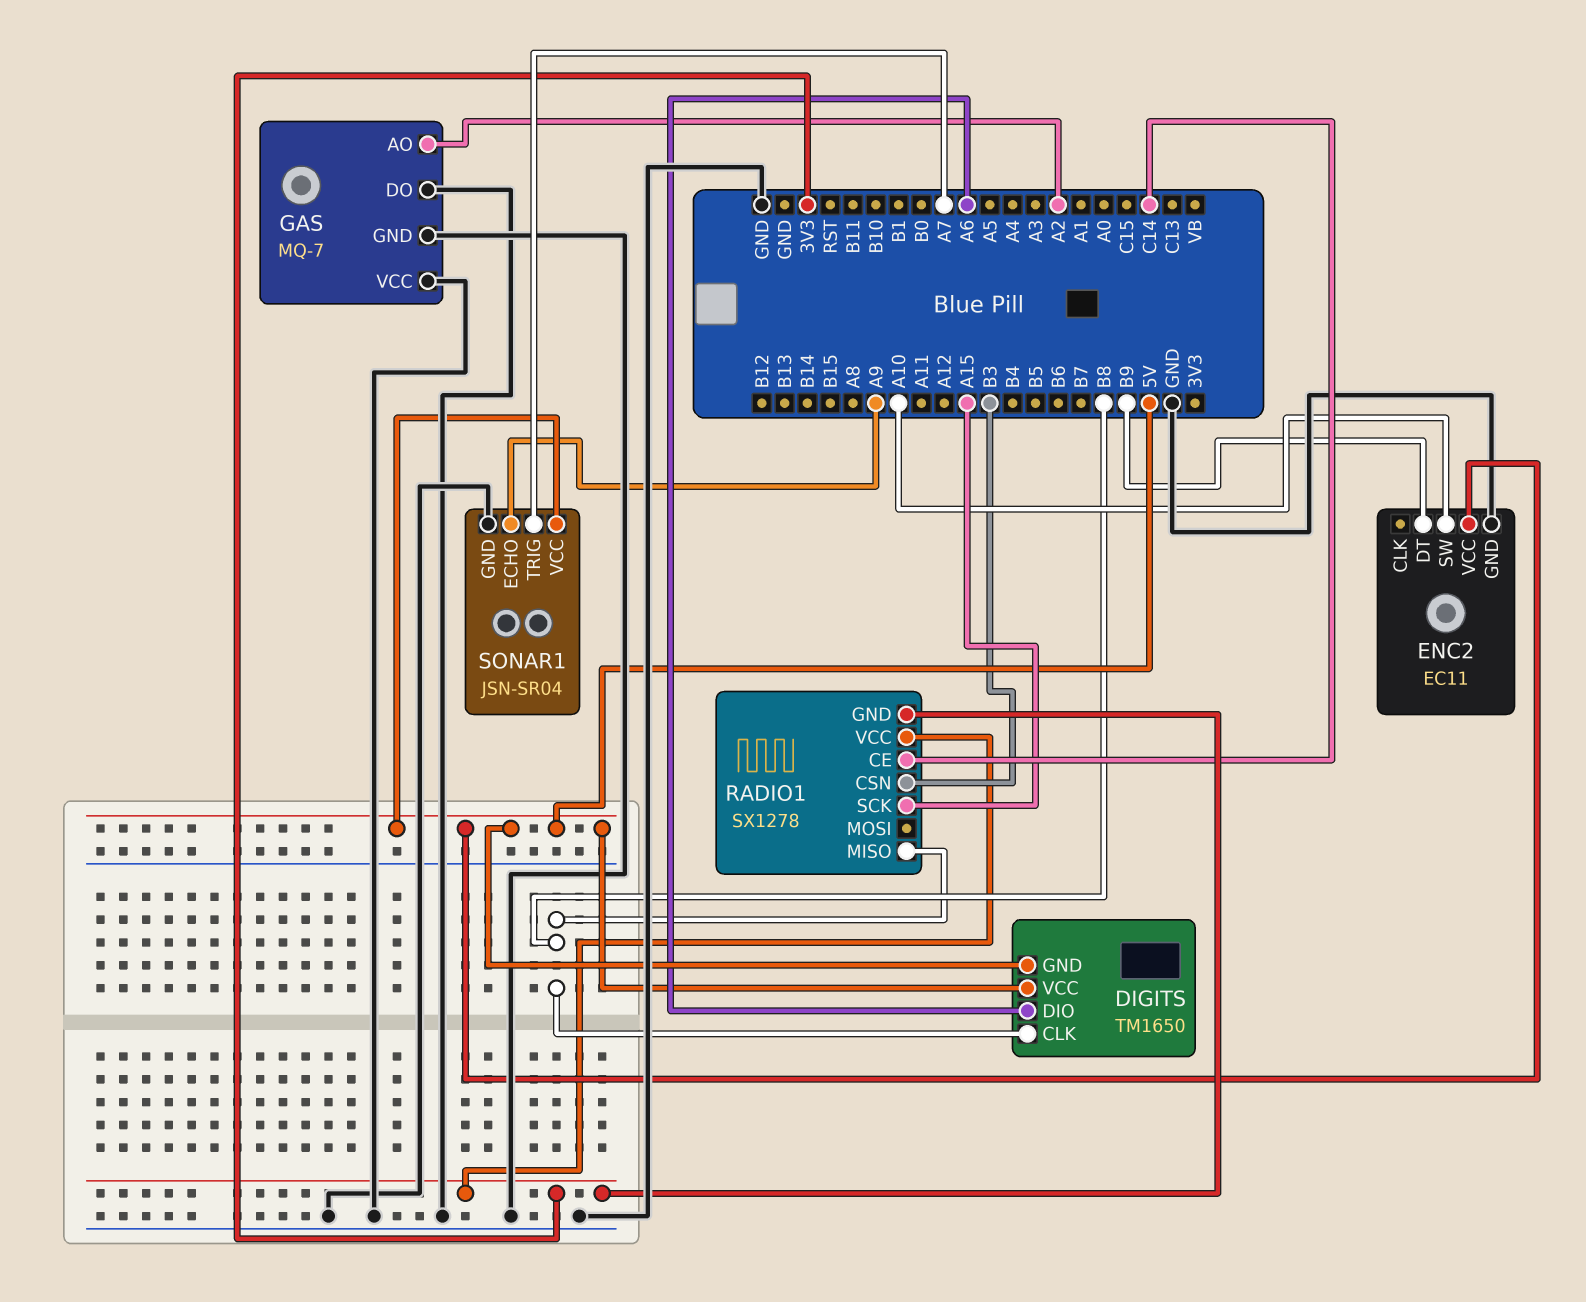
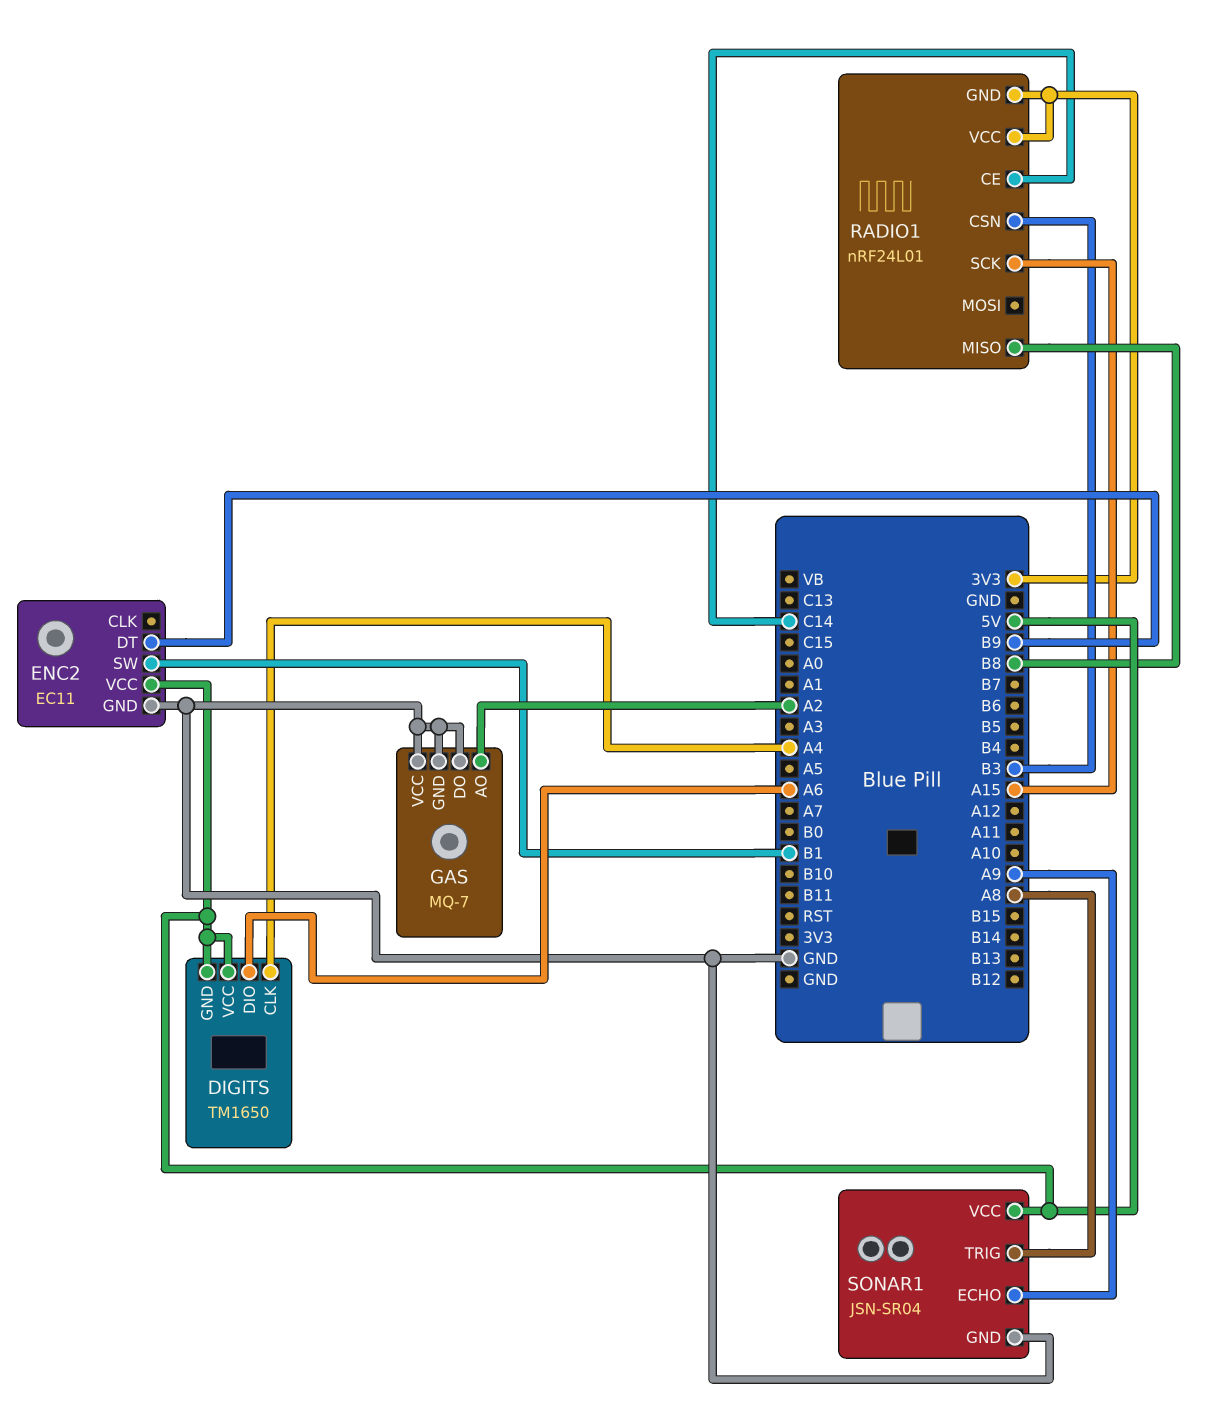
DIGITS pin CLK: B8 -> A4
ENC2 pin SW: A10 -> B1
RADIO1: SX1278 -> nRF24L01
SONAR1 pin TRIG: A7 -> A8

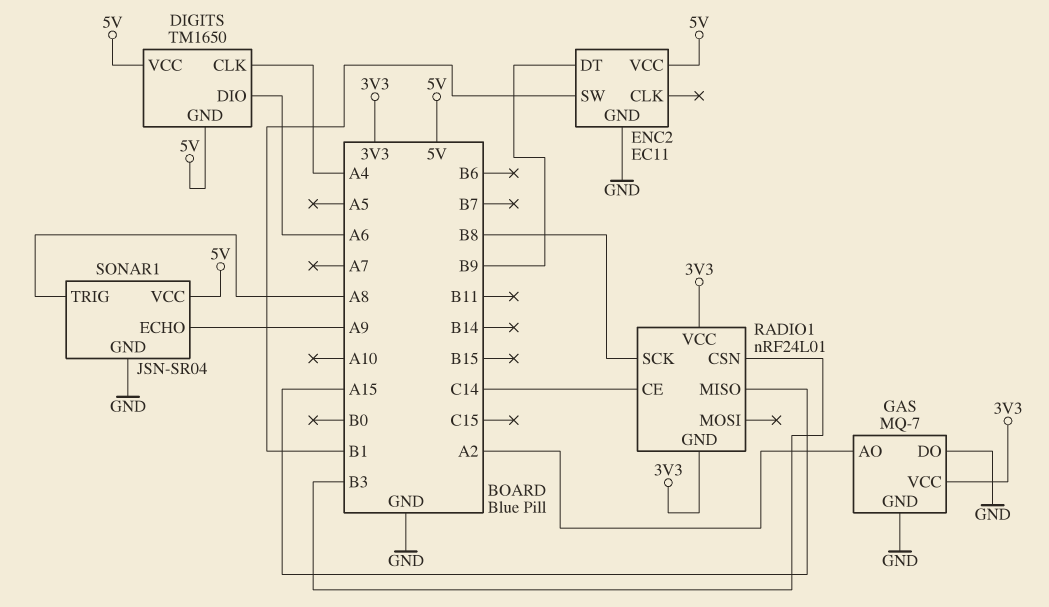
GAS pin VCC: GND -> 3V3
RADIO1 pin MISO: B8 -> A15
RADIO1 pin SCK: A15 -> B8

